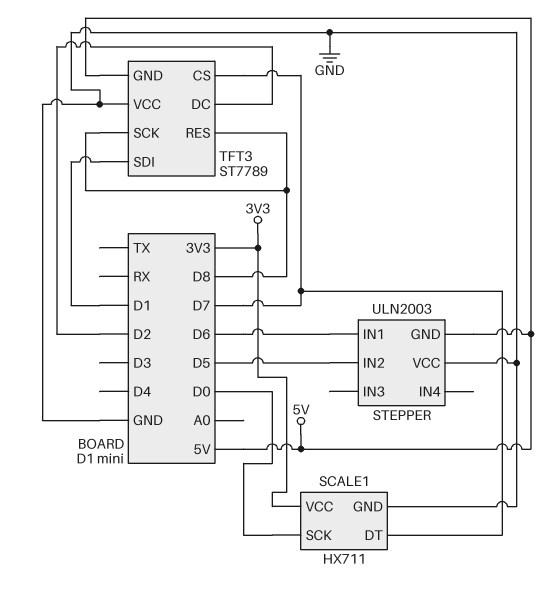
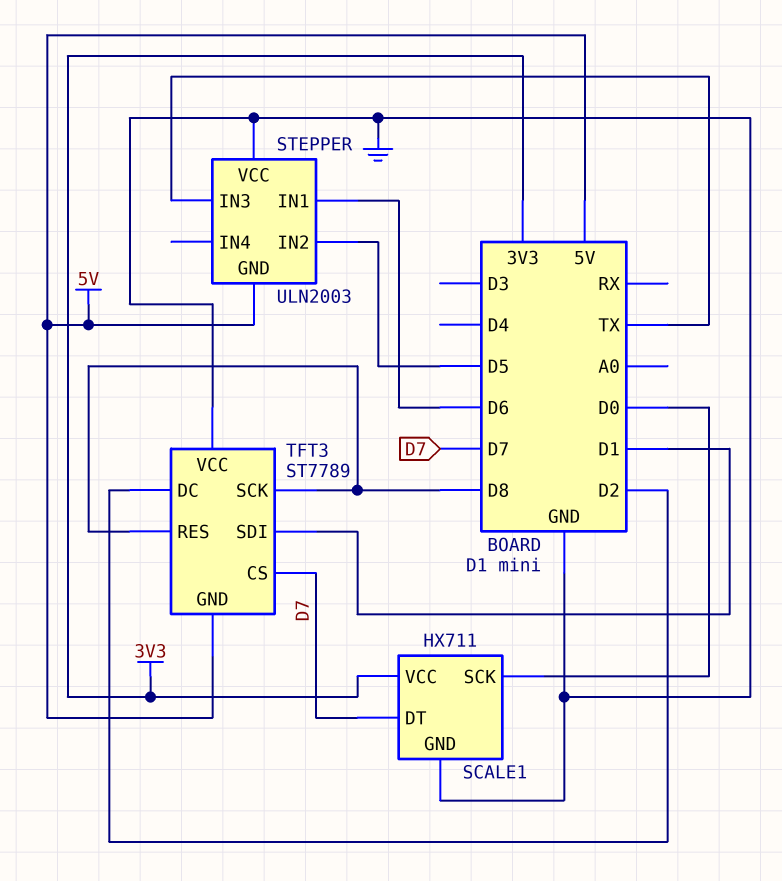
STEPPER pin IN3: none -> TX

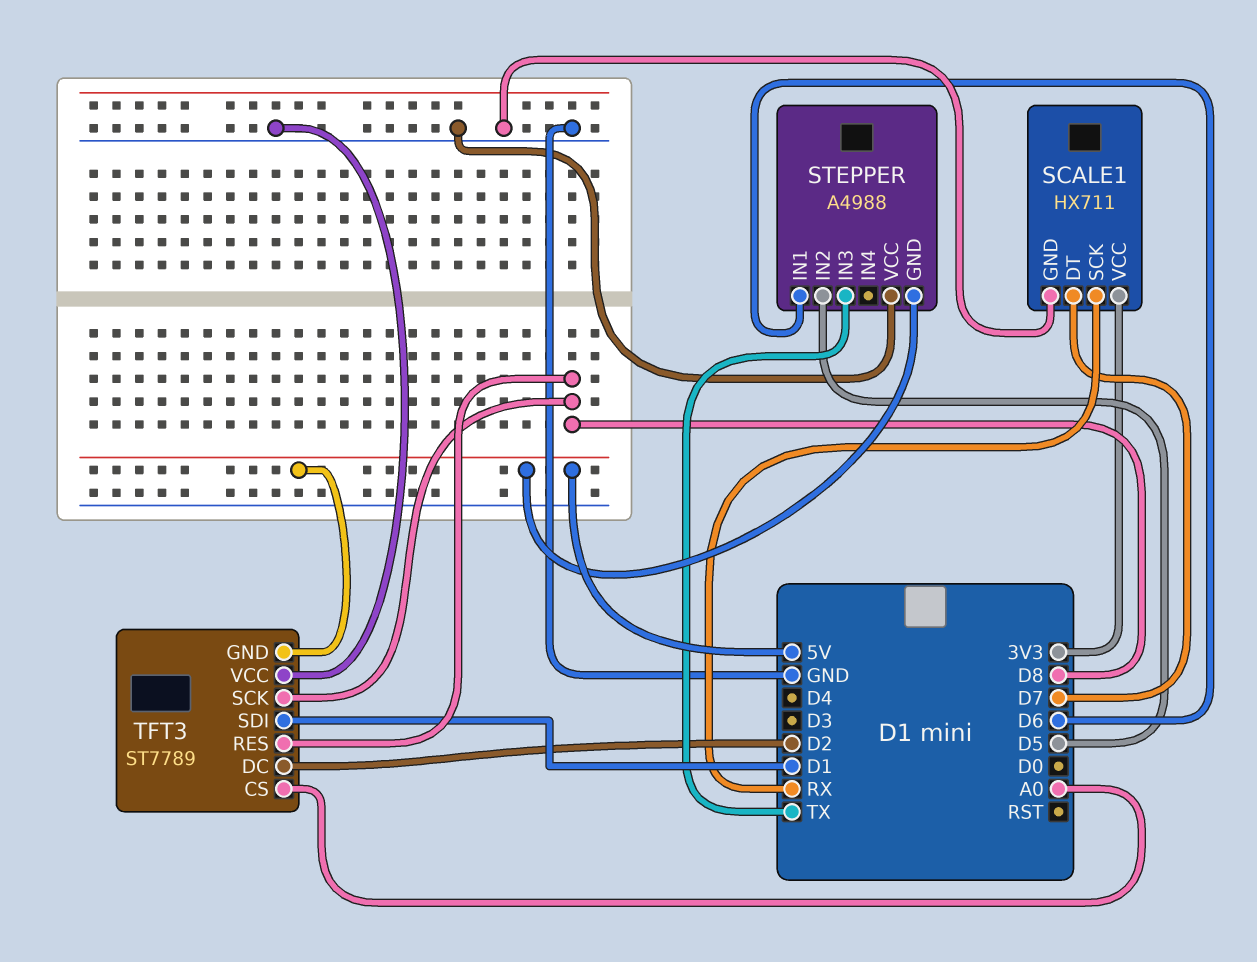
SCALE1 pin SCK: D0 -> RX
STEPPER: ULN2003 -> A4988
TFT3 pin CS: D7 -> A0

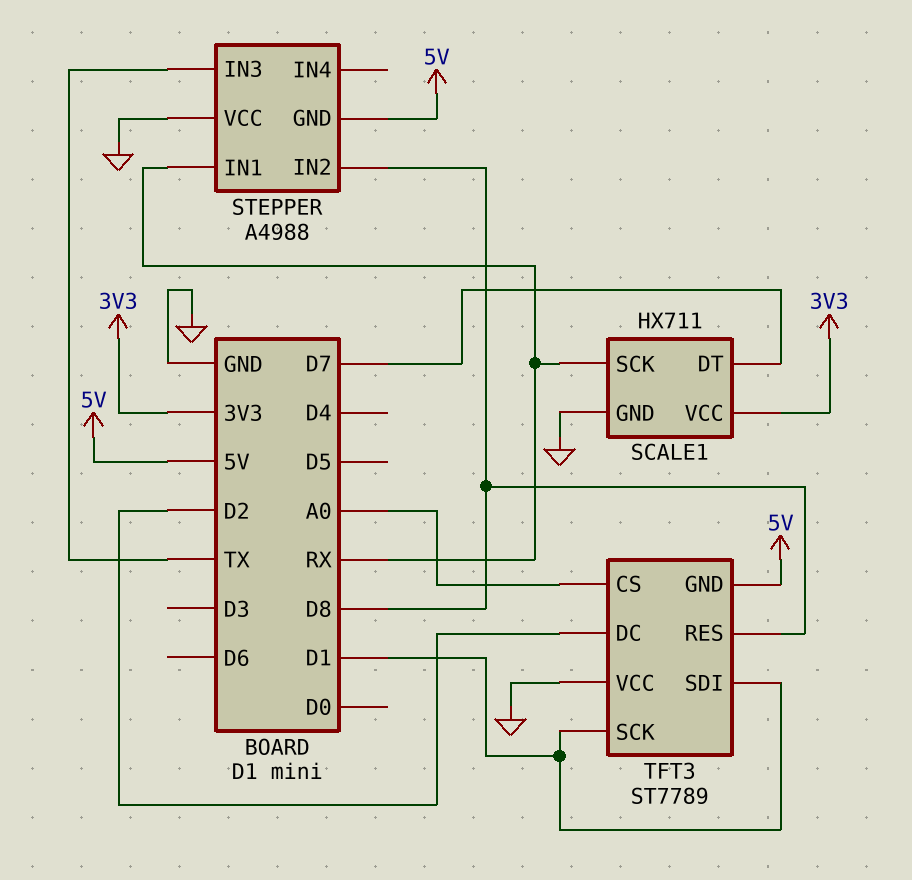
STEPPER pin IN1: D6 -> RX
STEPPER pin IN2: D5 -> D8
TFT3 pin SCK: D8 -> D1

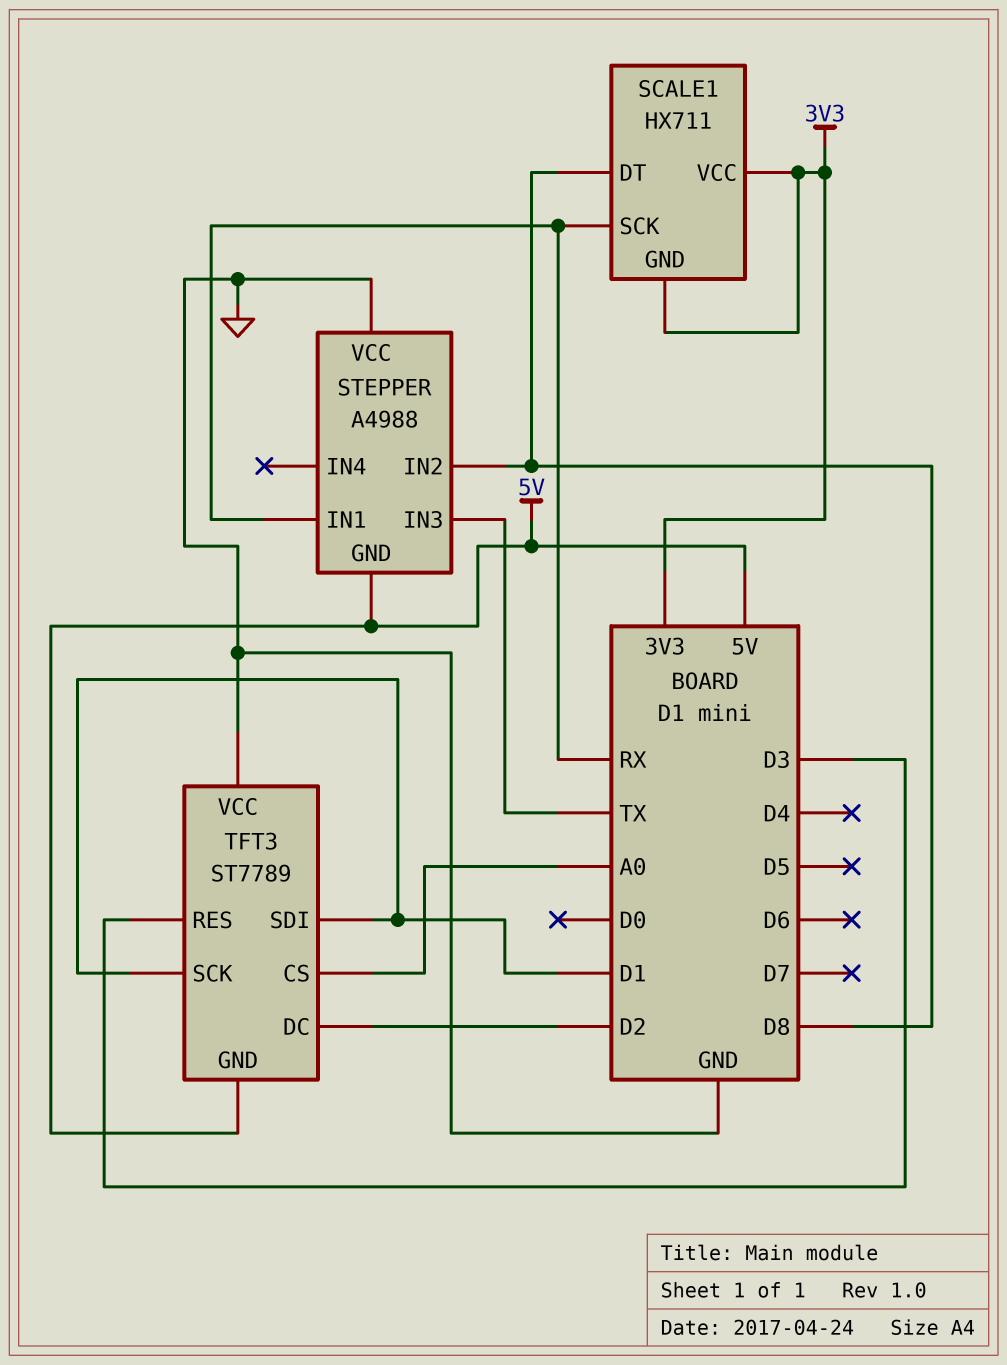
SCALE1 pin DT: D7 -> D8
SCALE1 pin GND: GND -> 3V3
TFT3 pin RES: D8 -> D3

